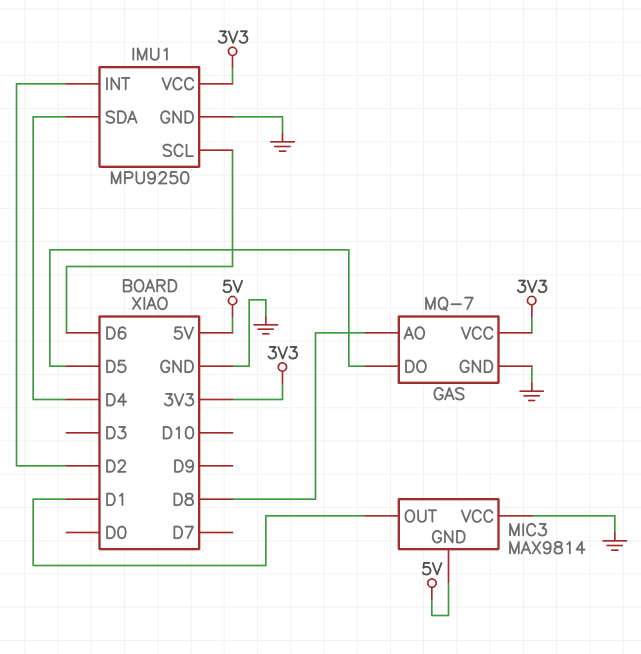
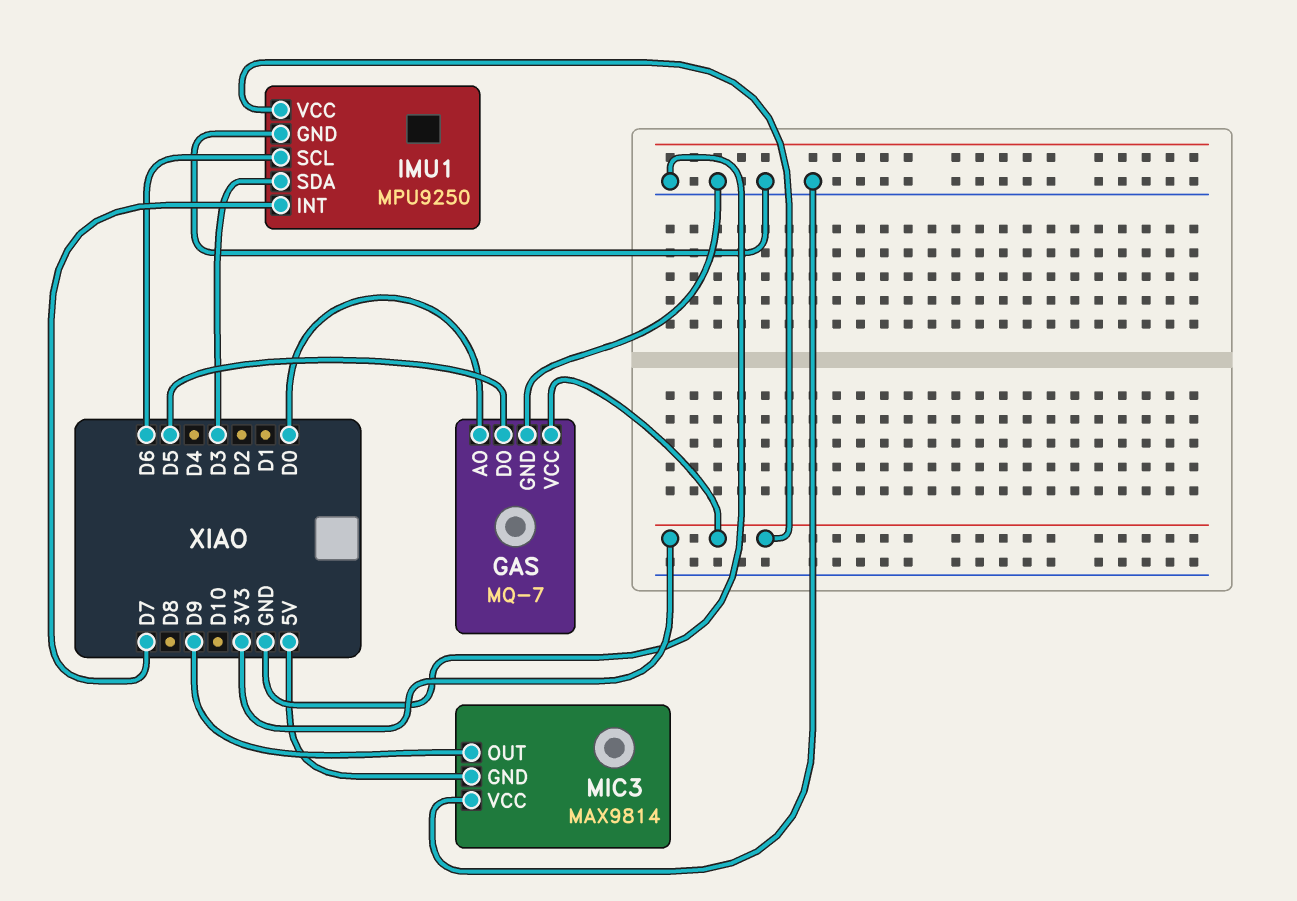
GAS pin AO: D8 -> D0
IMU1 pin INT: D2 -> D7
IMU1 pin SDA: D4 -> D3
MIC3 pin OUT: D1 -> D9

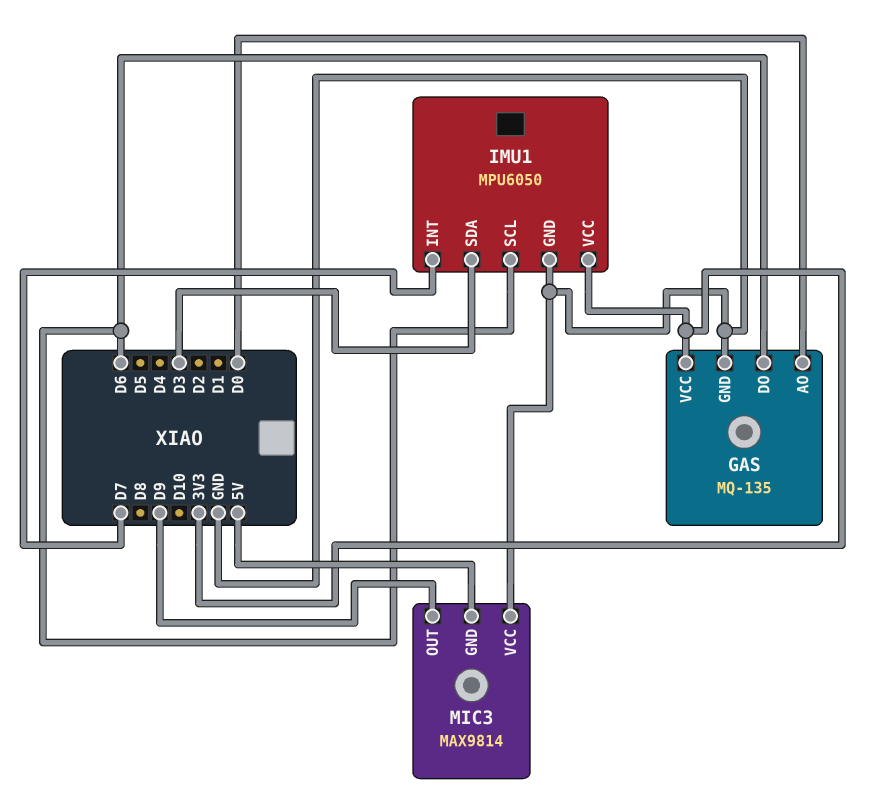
GAS: MQ-7 -> MQ-135
GAS pin DO: D5 -> D6
IMU1: MPU9250 -> MPU6050

